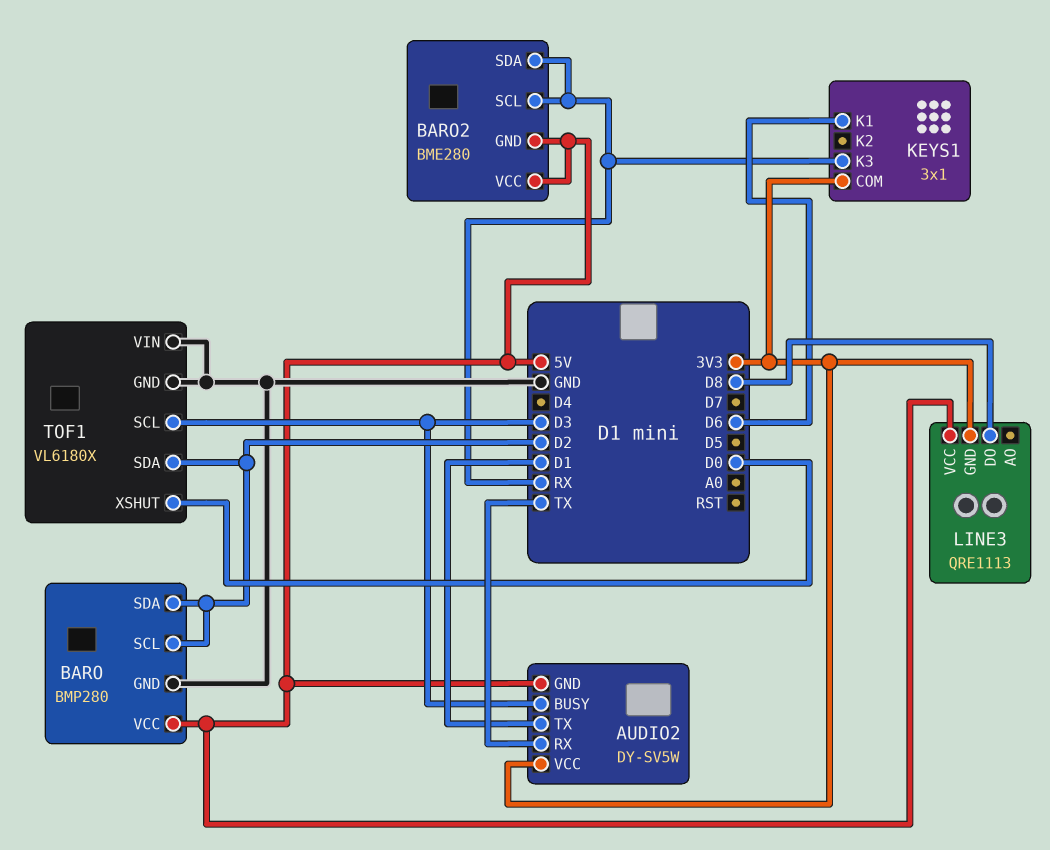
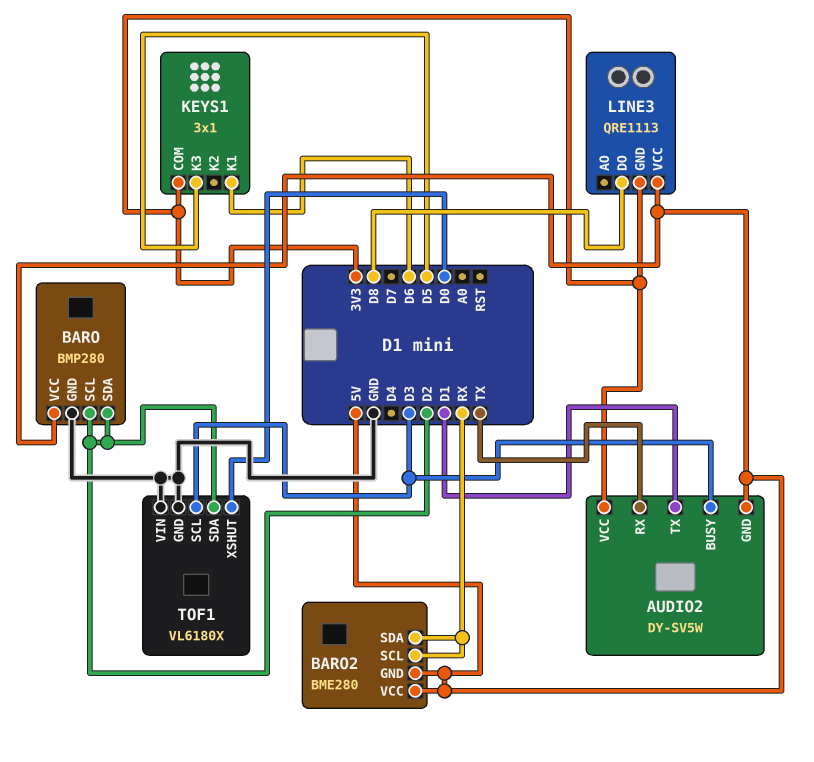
KEYS1 pin K3: RX -> D5

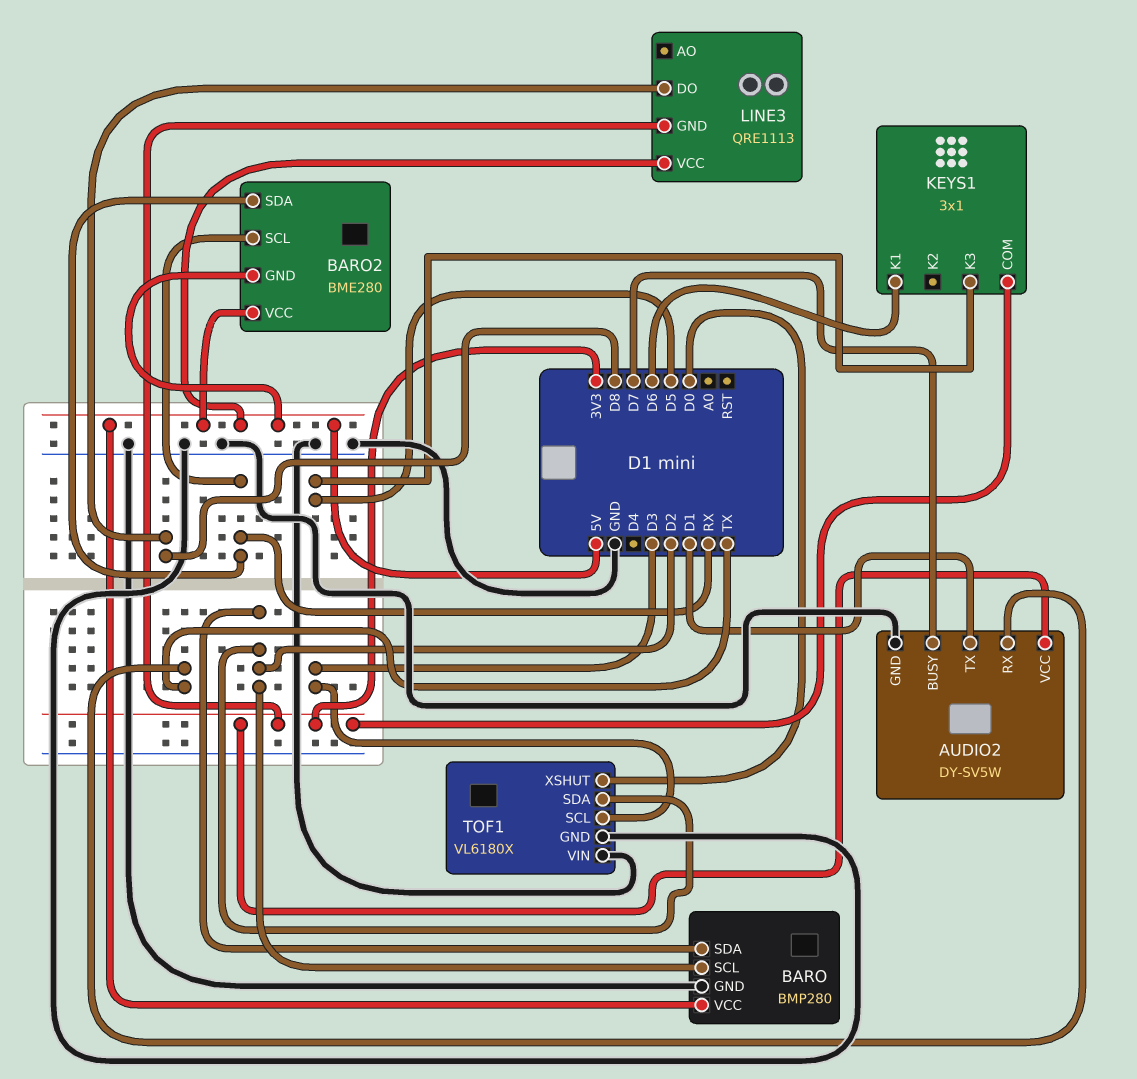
AUDIO2 pin BUSY: D3 -> D7
AUDIO2 pin GND: 5V -> GND

